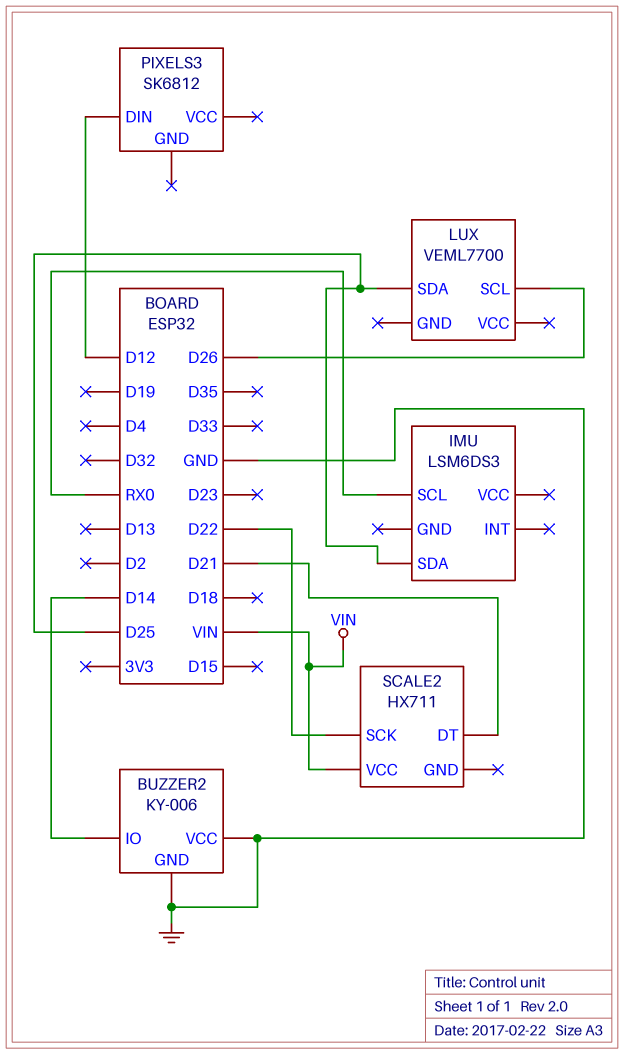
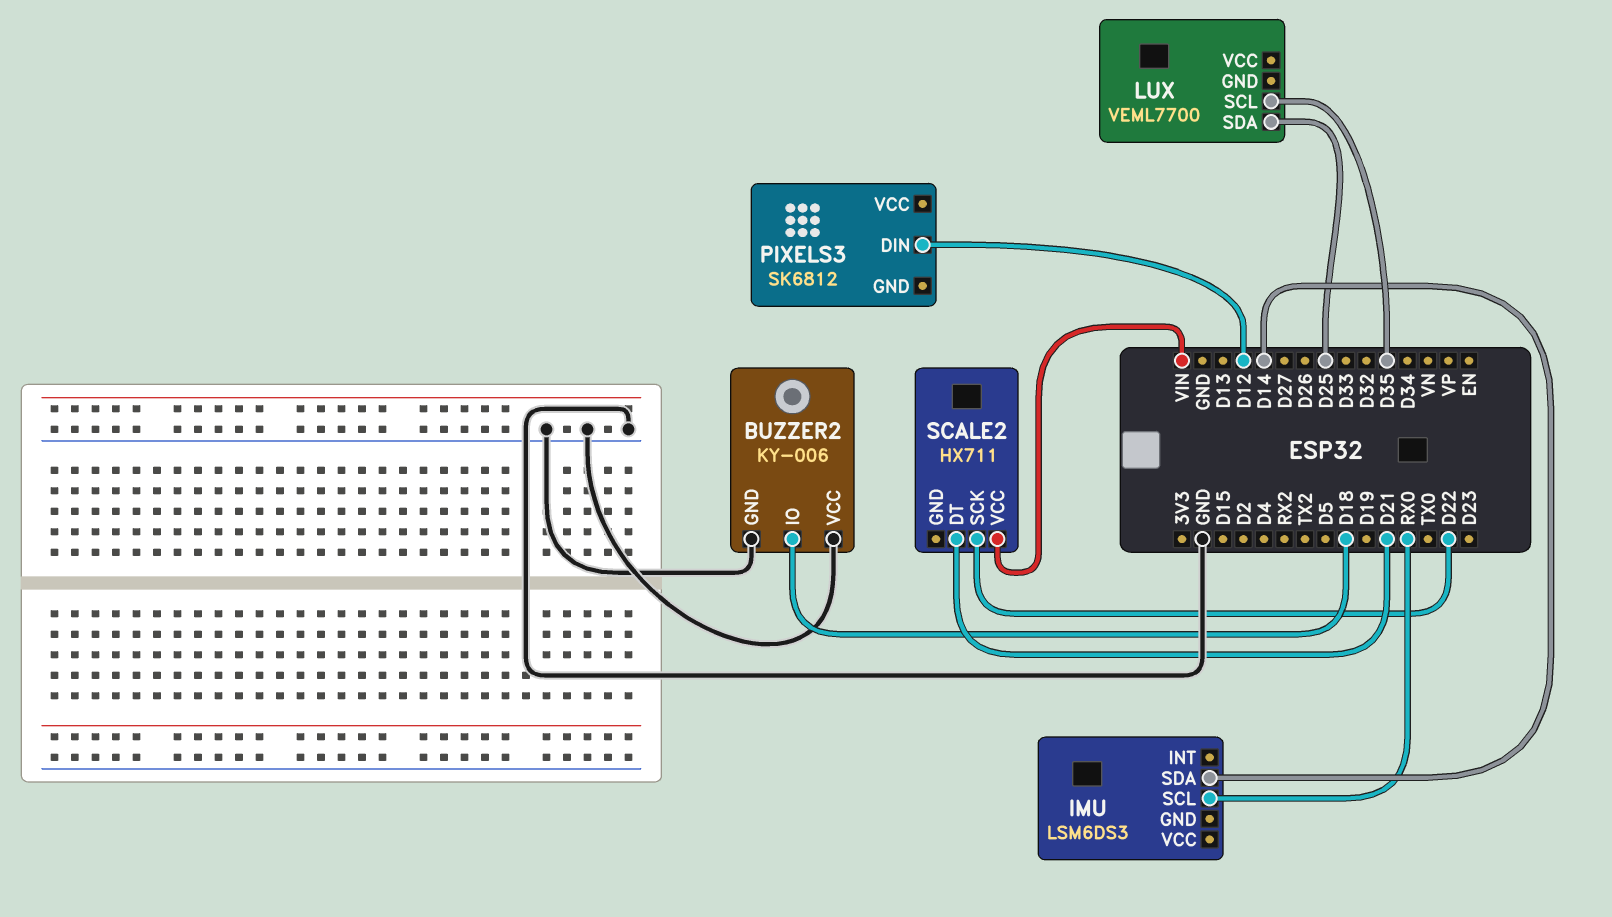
BUZZER2 pin IO: D14 -> D18
IMU pin SDA: D25 -> D14
LUX pin SCL: D26 -> D35

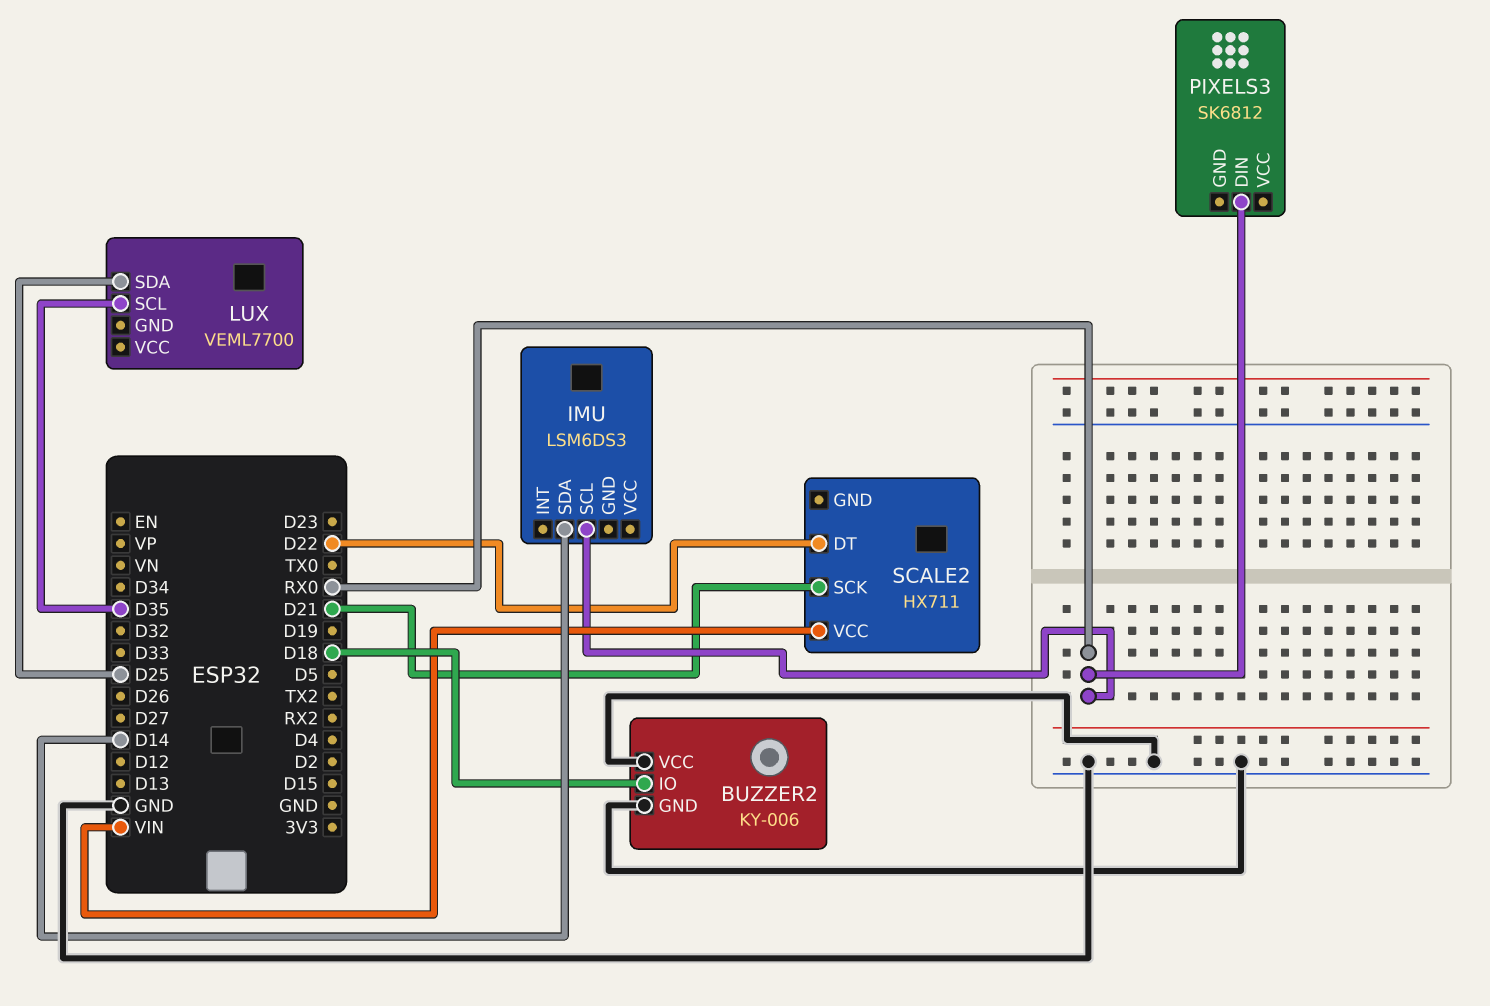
PIXELS3 pin DIN: D12 -> RX0
SCALE2 pin DT: D21 -> D22
SCALE2 pin SCK: D22 -> D21

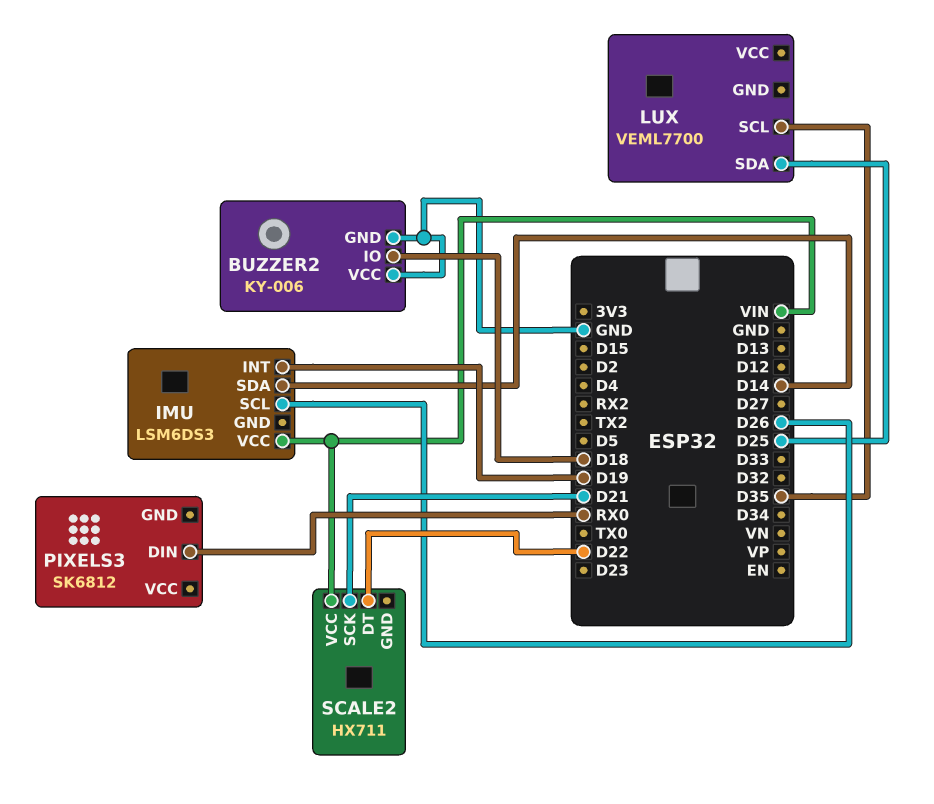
IMU pin INT: none -> D19
IMU pin SCL: RX0 -> D26
IMU pin VCC: none -> VIN

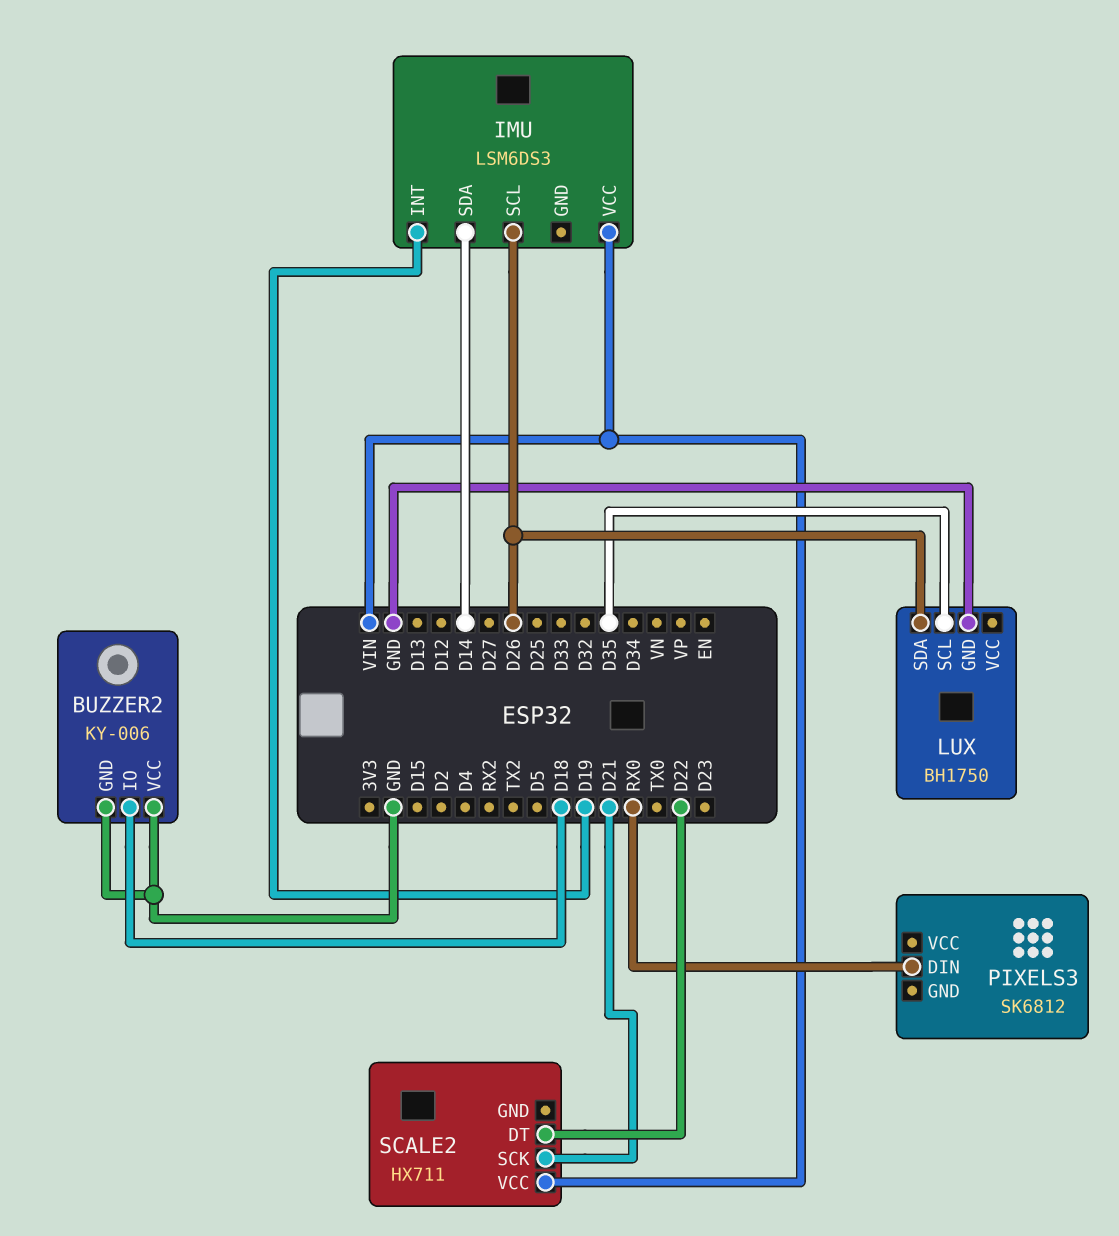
LUX: VEML7700 -> BH1750
LUX pin GND: none -> GND
LUX pin SDA: D25 -> D26

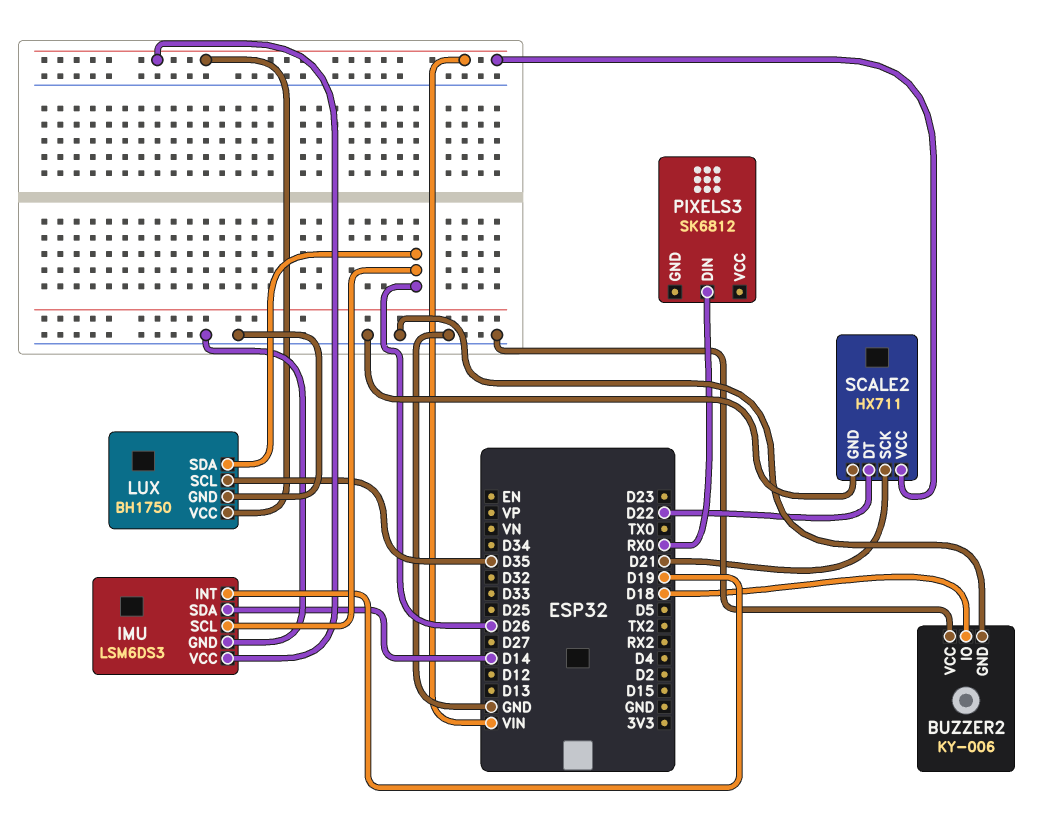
IMU pin GND: none -> GND
LUX pin VCC: none -> VIN
SCALE2 pin GND: none -> GND

